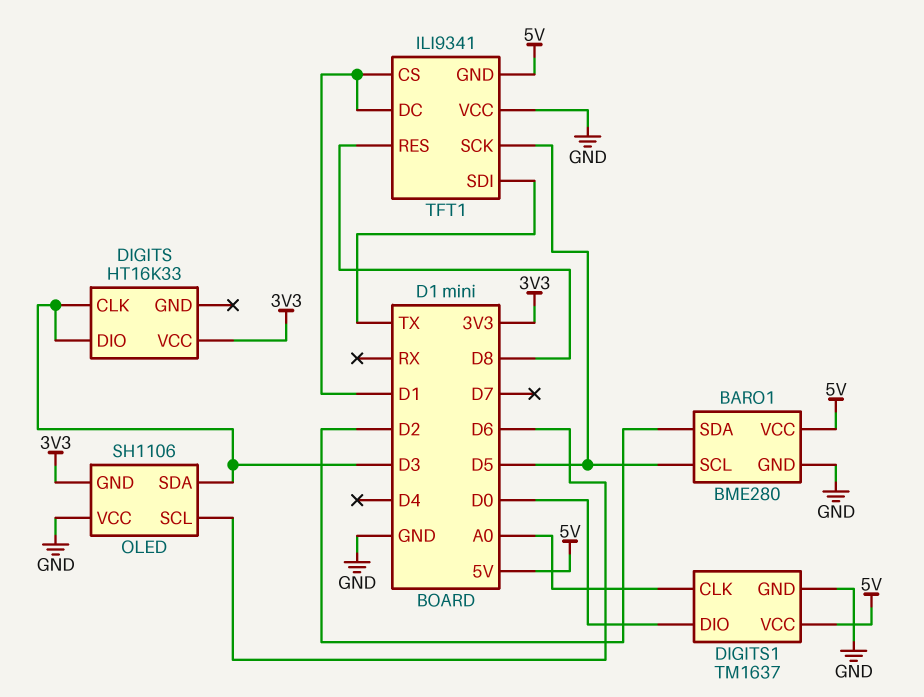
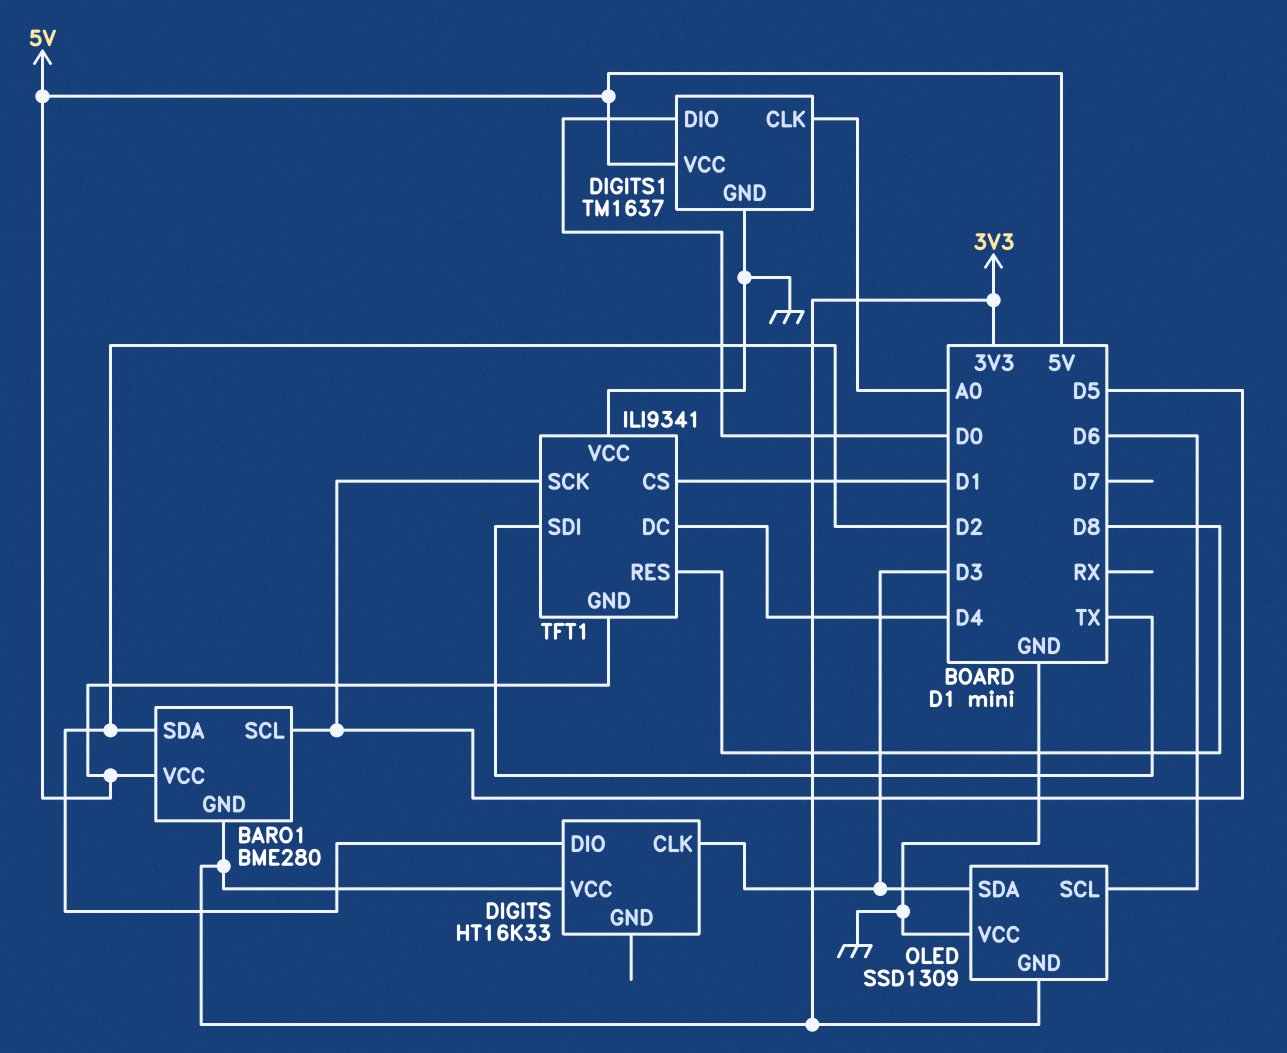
BARO1 pin GND: GND -> 3V3
DIGITS pin DIO: D3 -> D2
OLED: SH1106 -> SSD1309
TFT1 pin DC: D1 -> D4

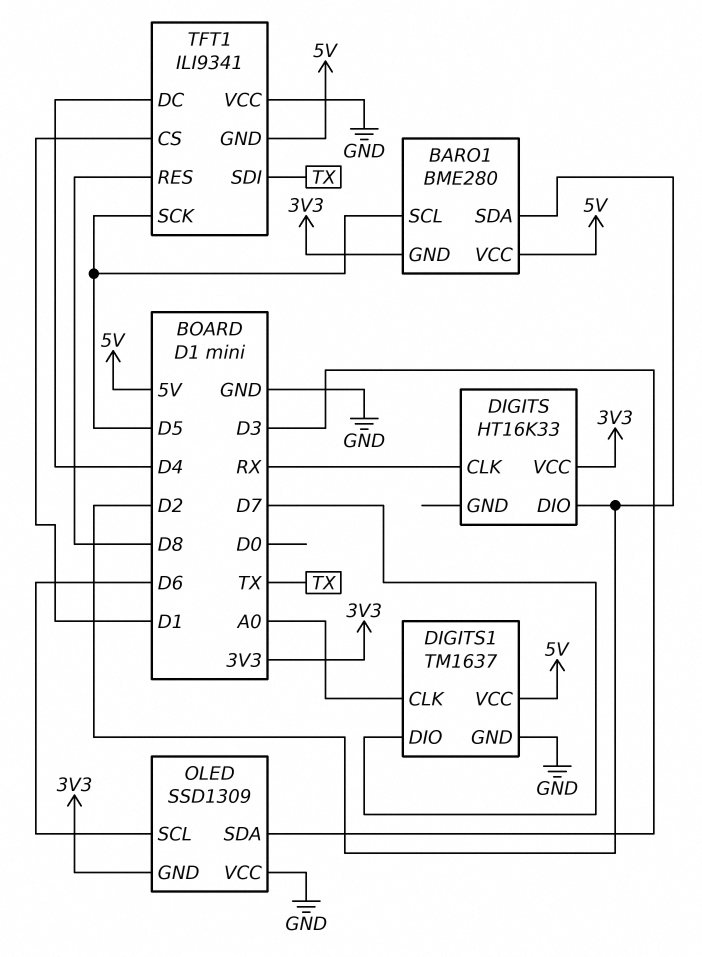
DIGITS pin CLK: D3 -> RX
DIGITS1 pin DIO: D0 -> D7

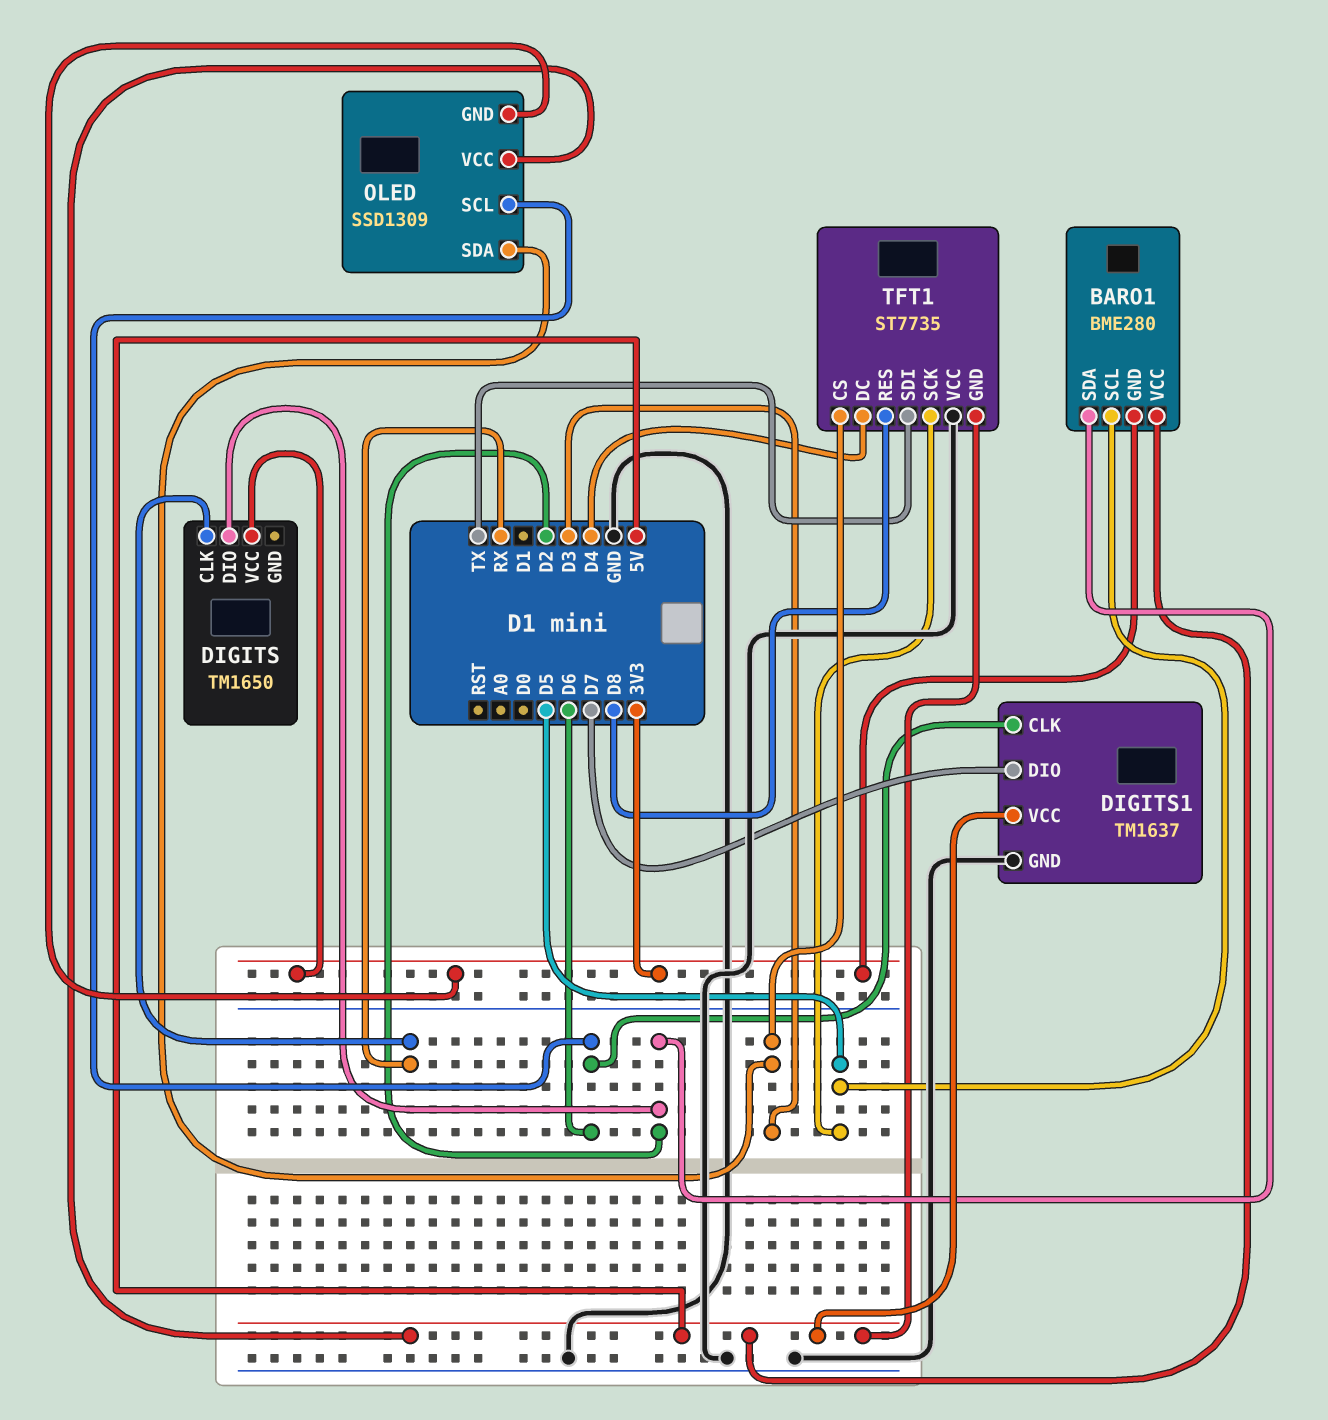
DIGITS: HT16K33 -> TM1650
DIGITS1 pin CLK: A0 -> D6
OLED pin VCC: GND -> 5V
TFT1: ILI9341 -> ST7735
TFT1 pin CS: D1 -> D3

